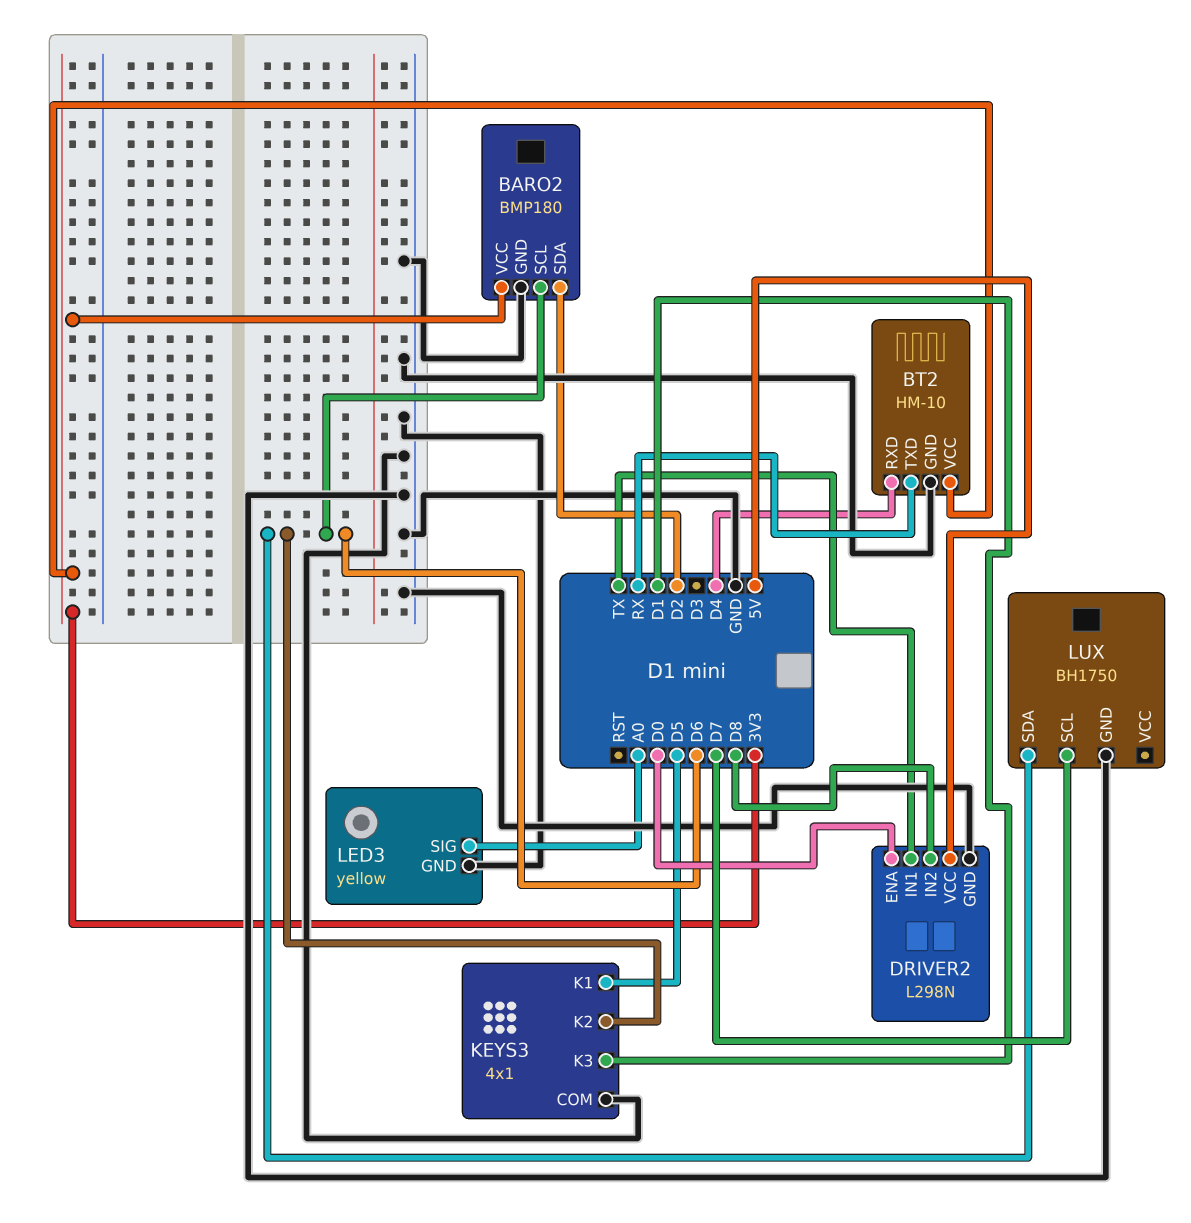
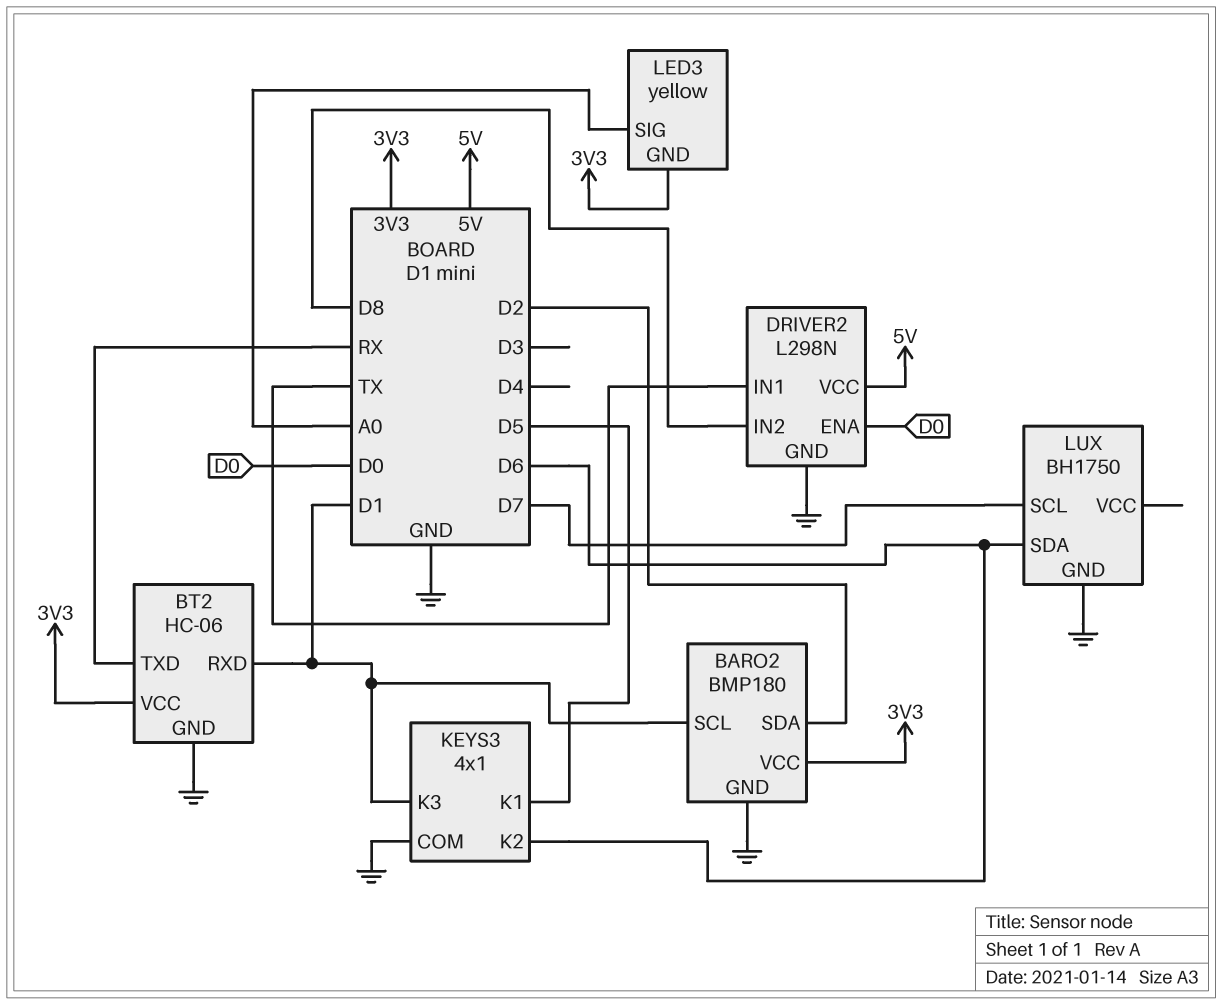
BARO2 pin SCL: D6 -> D1
BT2: HM-10 -> HC-06
BT2 pin RXD: D4 -> D1
LED3 pin GND: GND -> 3V3

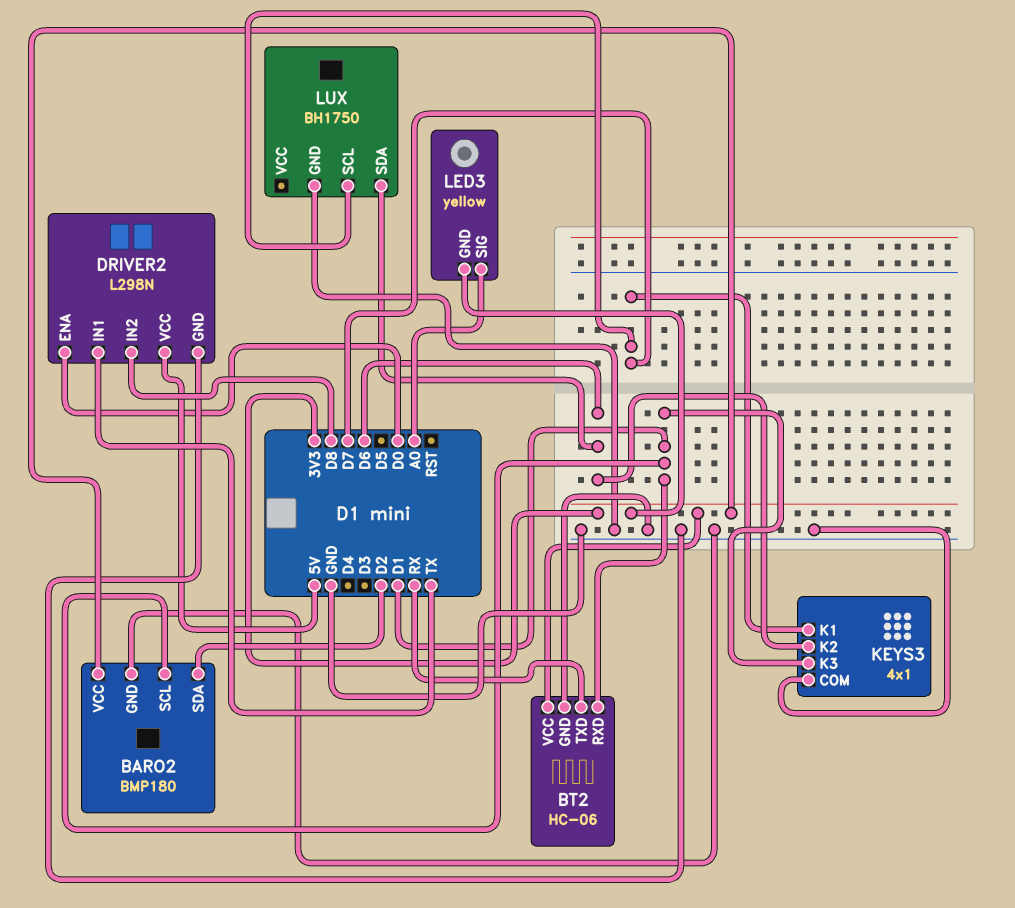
KEYS3 pin K1: D5 -> D7

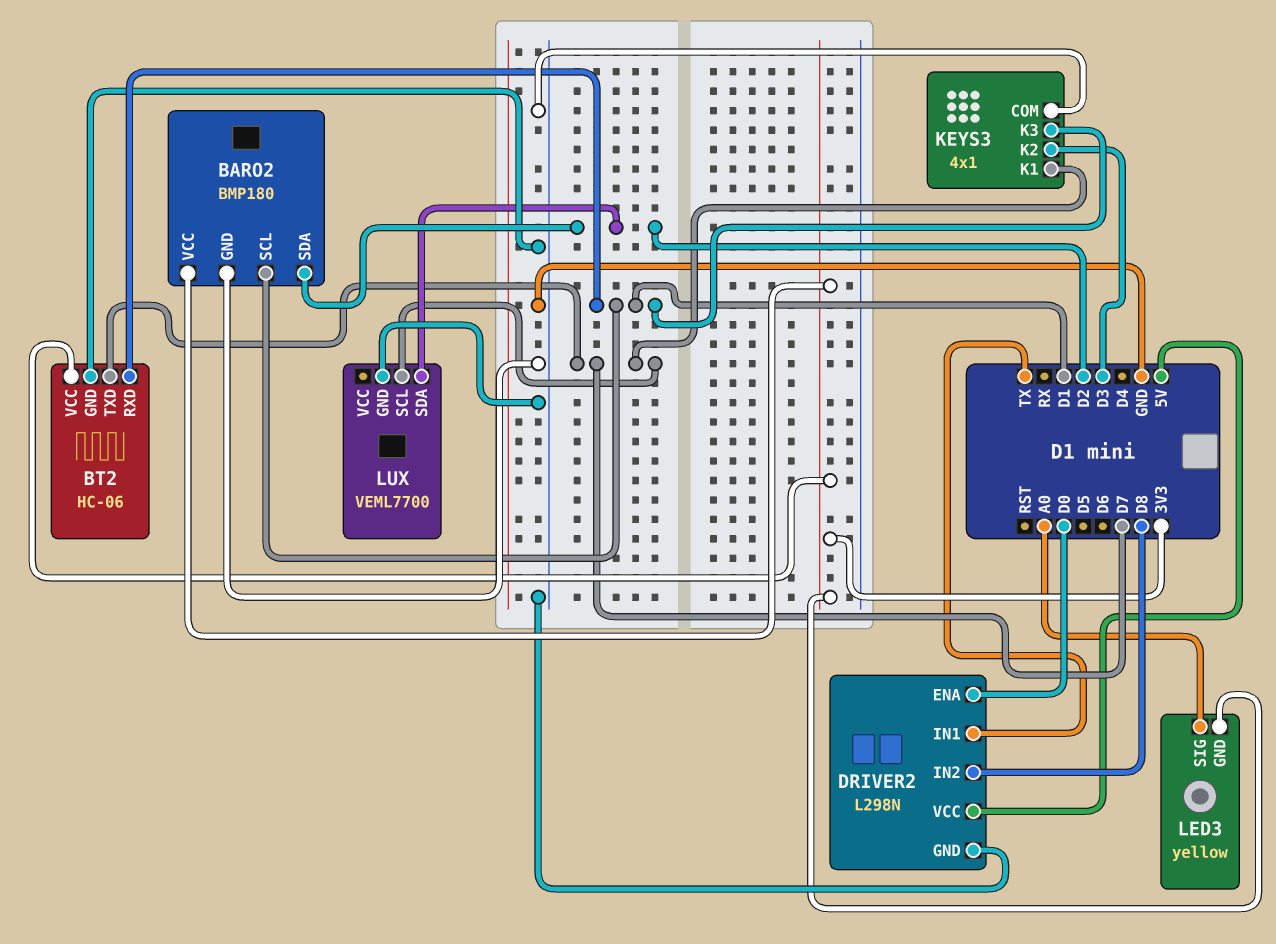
BT2 pin TXD: RX -> D7
KEYS3 pin K2: D6 -> D3
LUX: BH1750 -> VEML7700
LUX pin SDA: D6 -> D2

